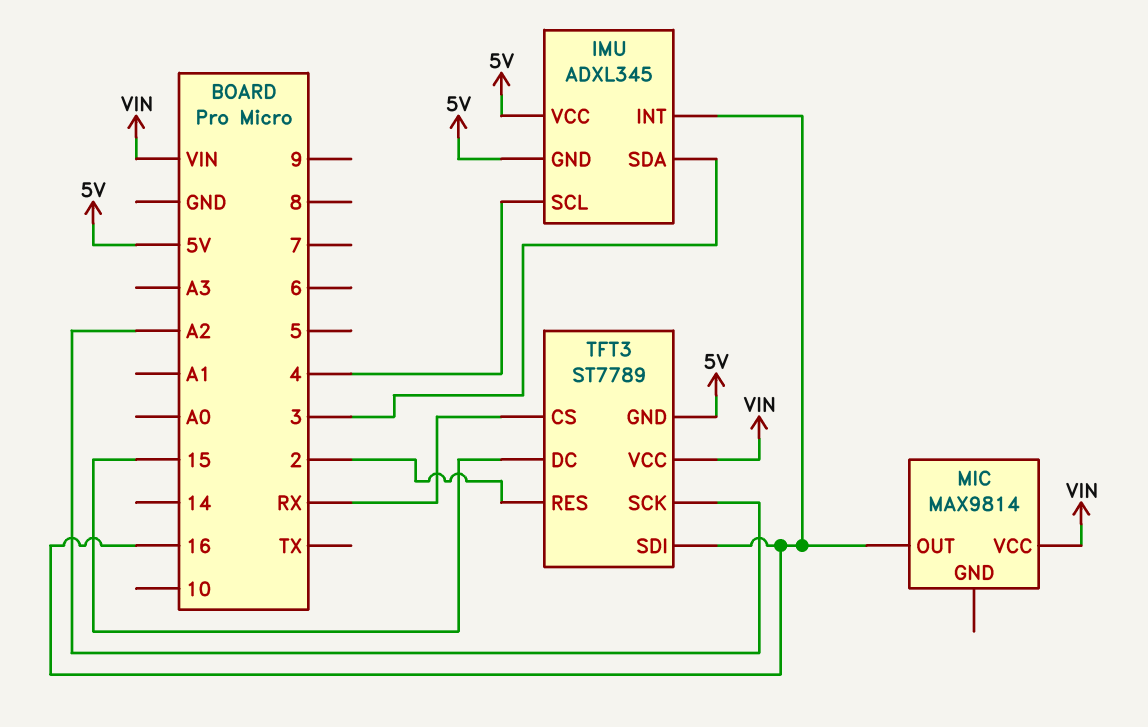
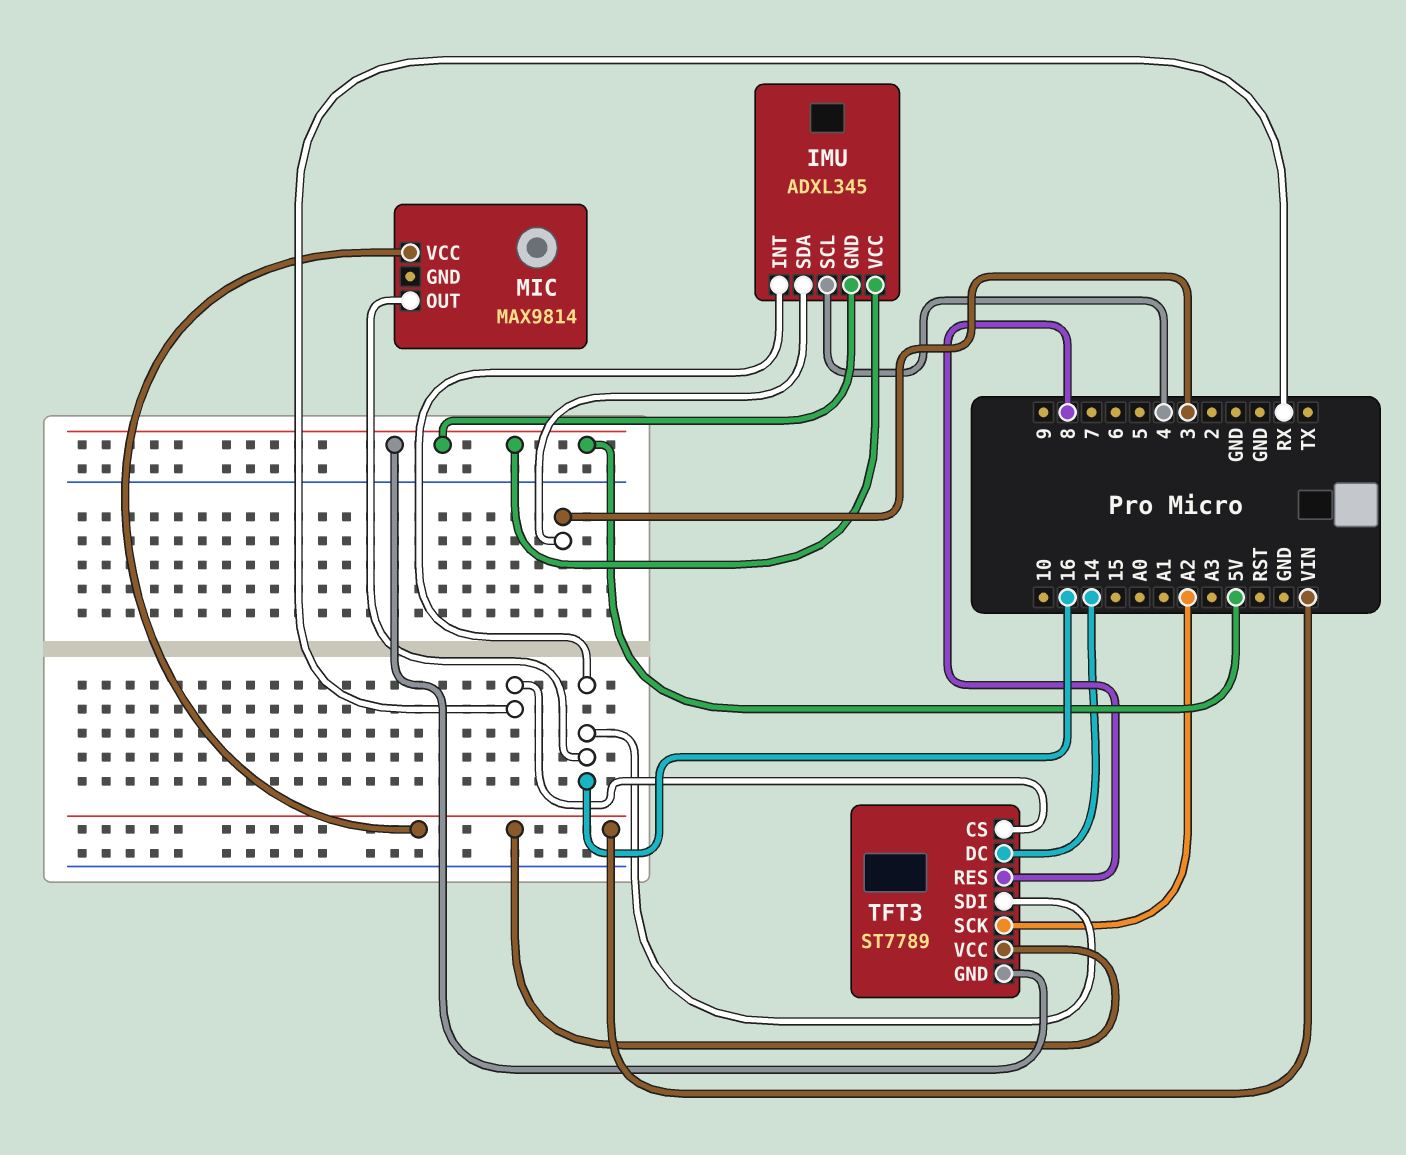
TFT3 pin DC: 15 -> 14
TFT3 pin RES: 2 -> 8

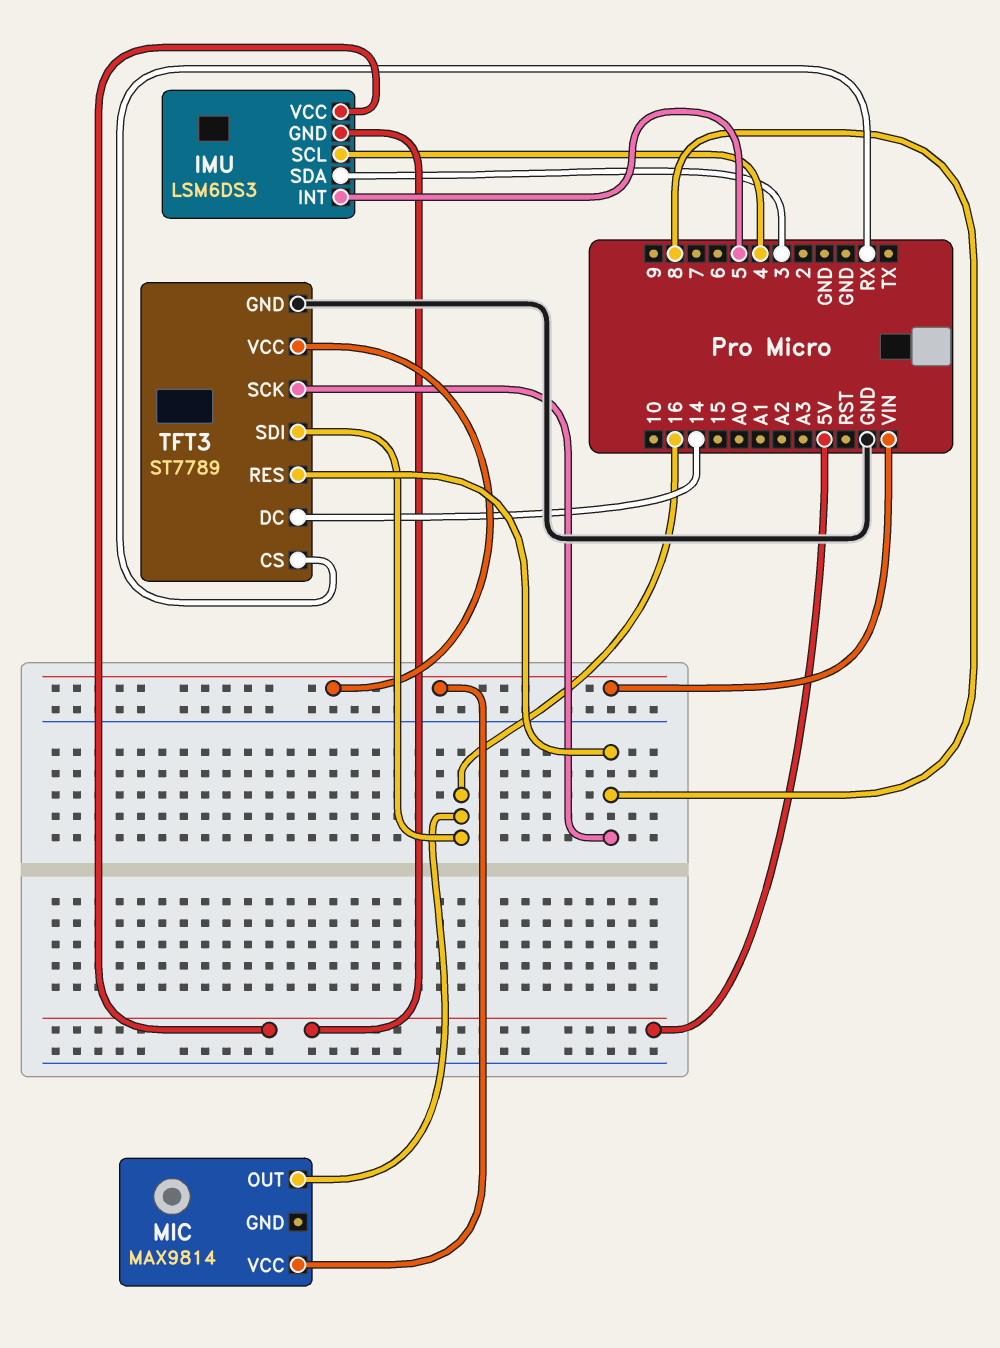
IMU: ADXL345 -> LSM6DS3
IMU pin INT: 16 -> 5
TFT3 pin GND: 5V -> GND
TFT3 pin SCK: A2 -> 8

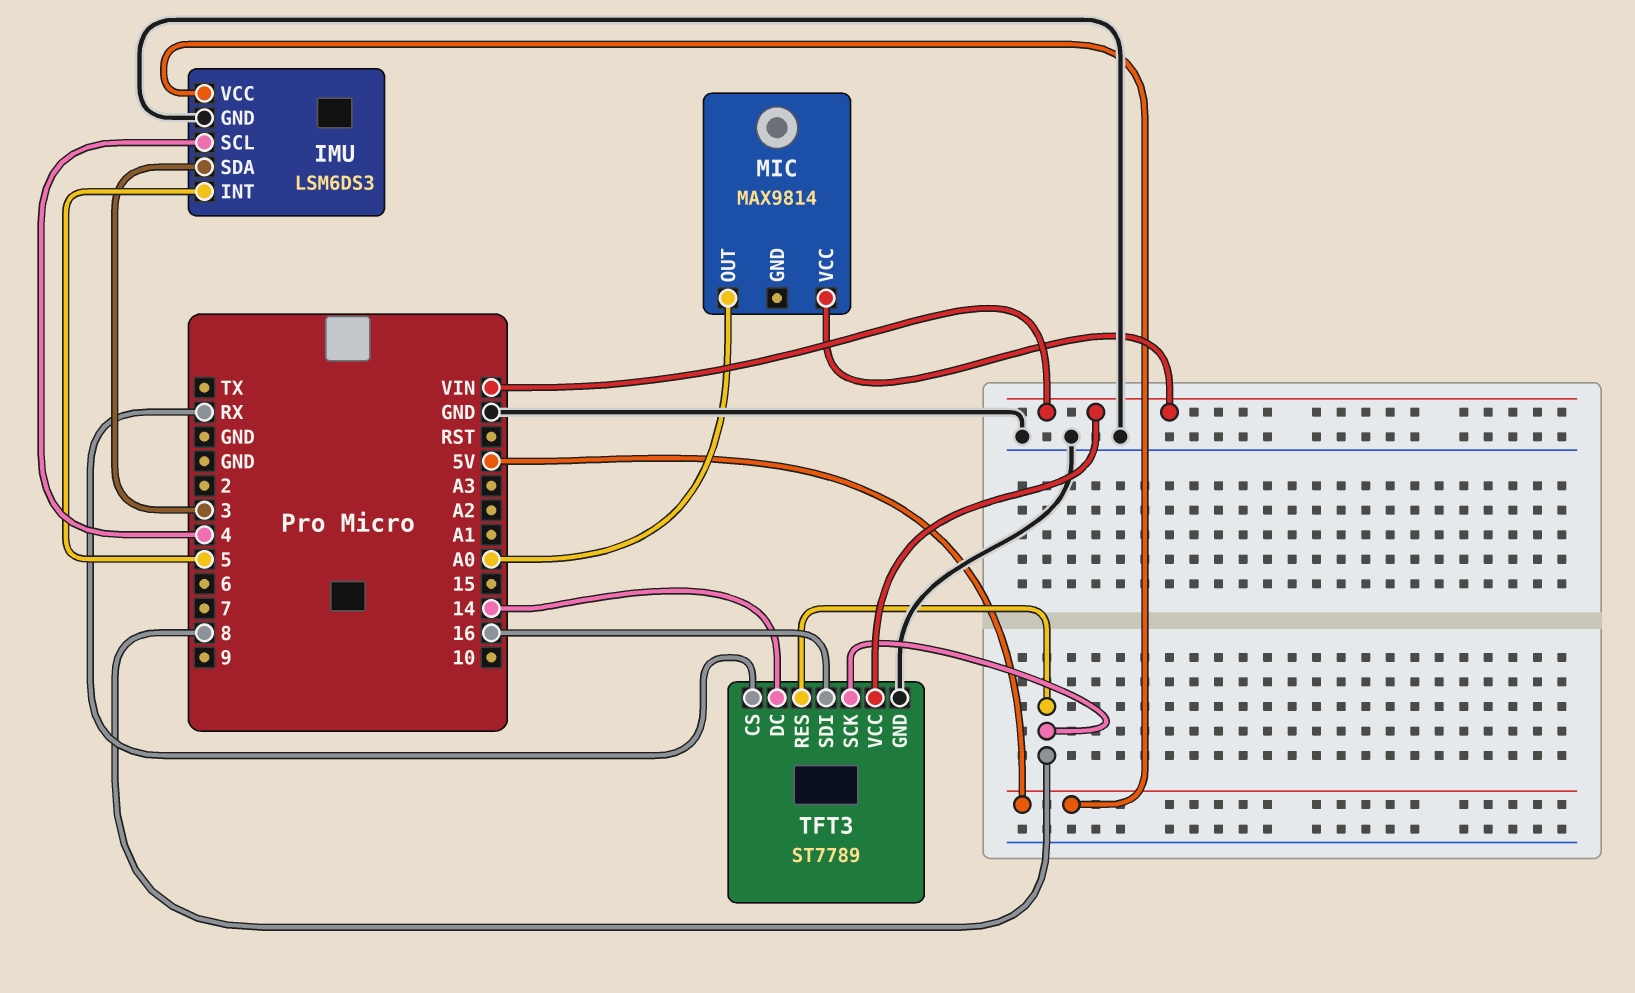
IMU pin GND: 5V -> GND
MIC pin OUT: 16 -> A0

